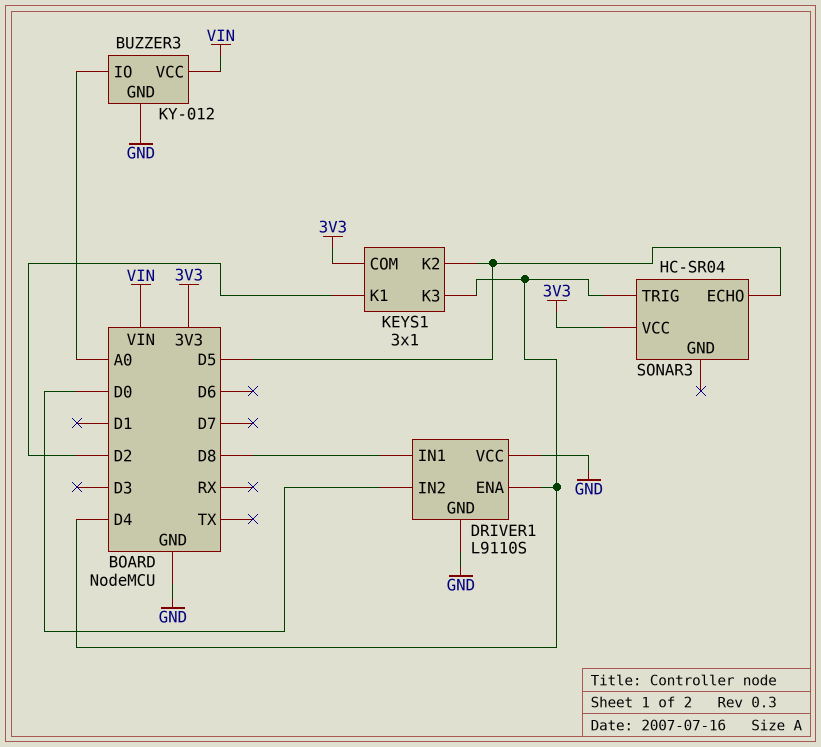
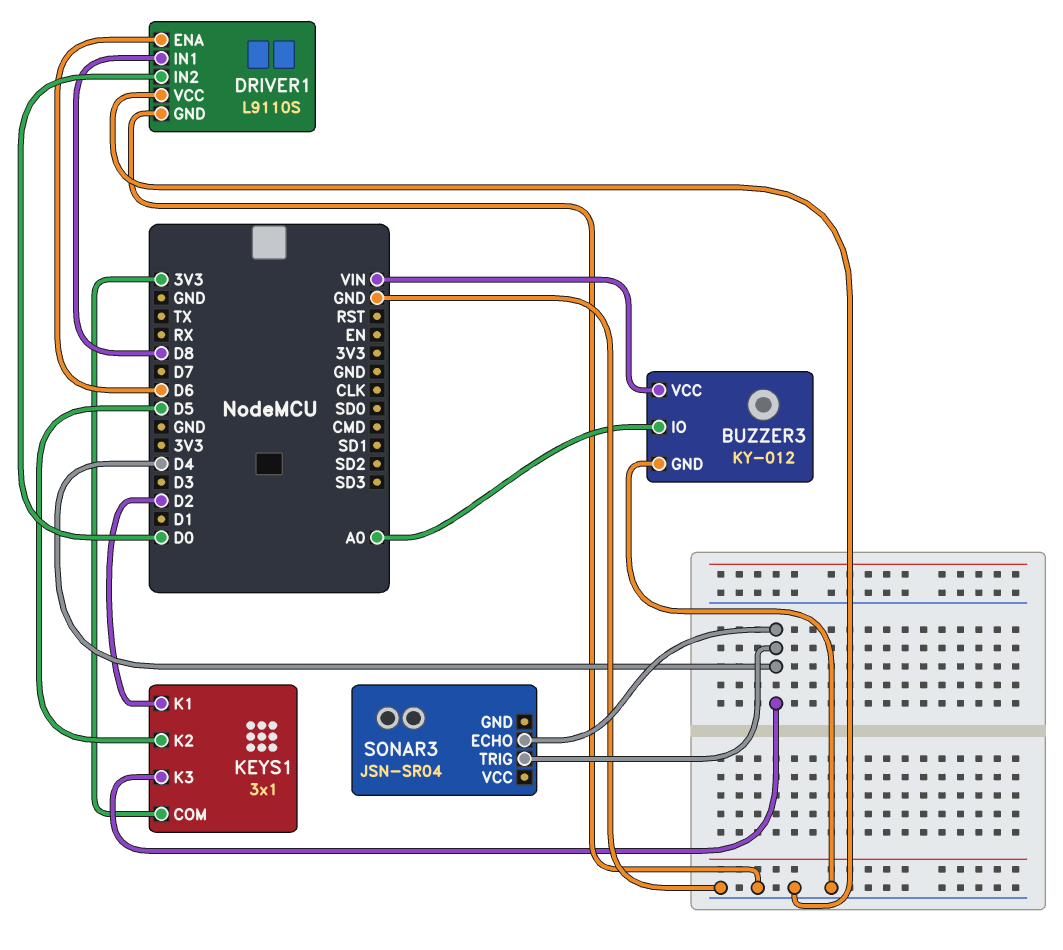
DRIVER1 pin ENA: D4 -> D6
SONAR3: HC-SR04 -> JSN-SR04
SONAR3 pin ECHO: D5 -> D4
SONAR3 pin VCC: 3V3 -> none

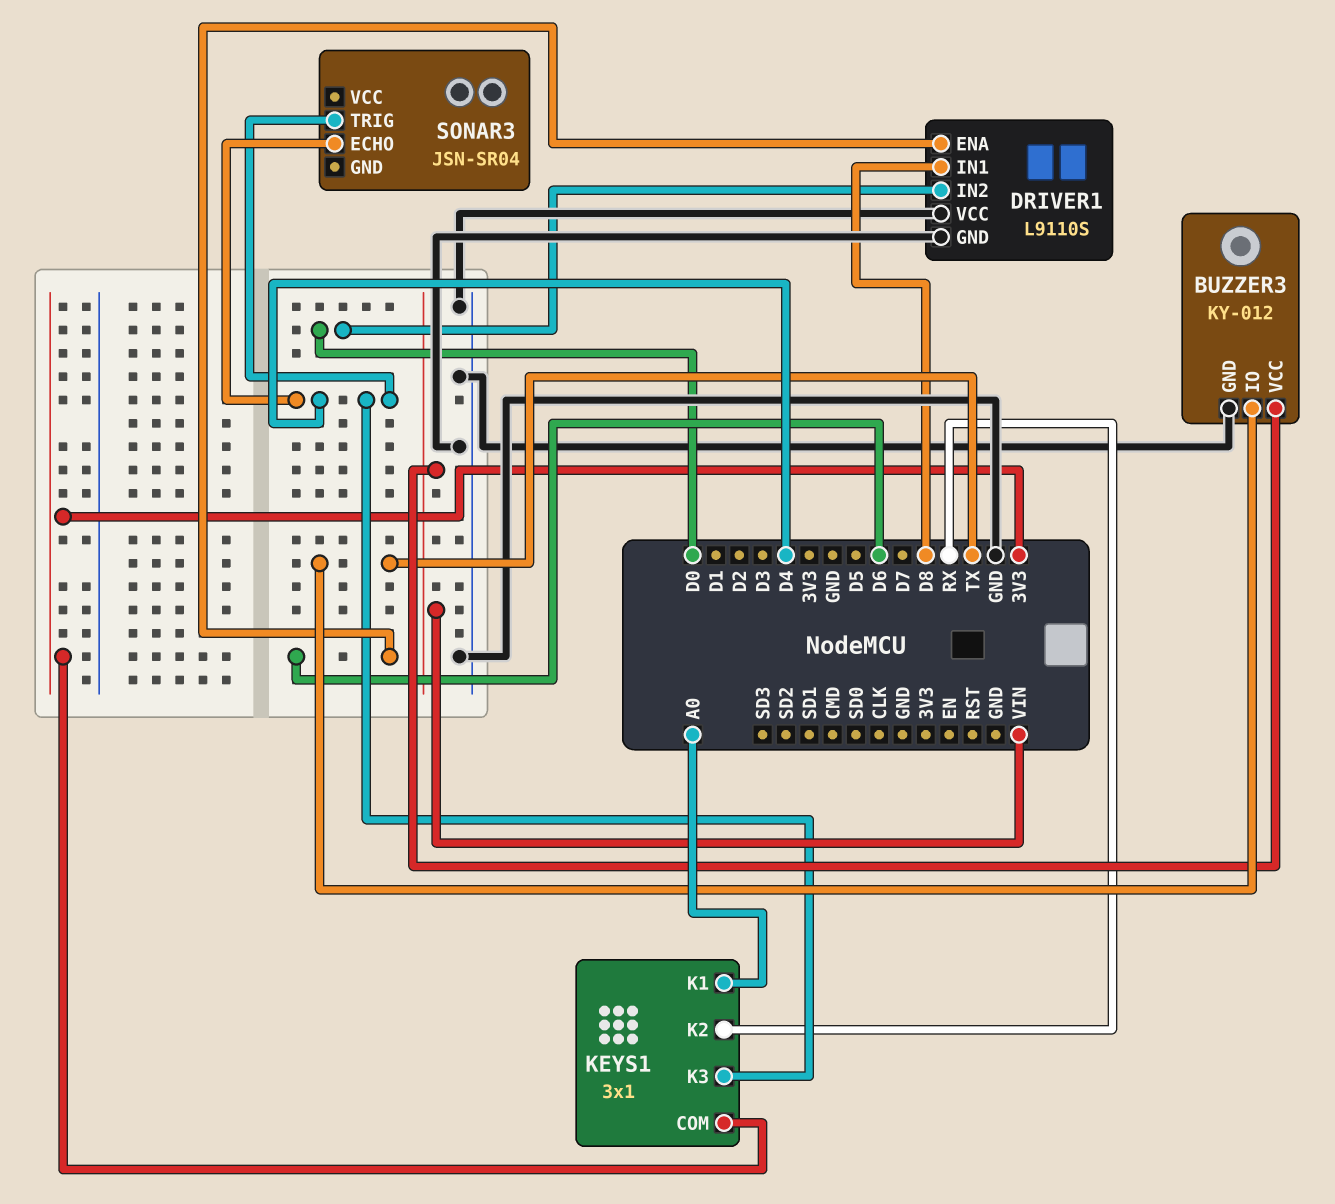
BUZZER3 pin IO: A0 -> TX
KEYS1 pin K1: D2 -> A0
KEYS1 pin K2: D5 -> RX

